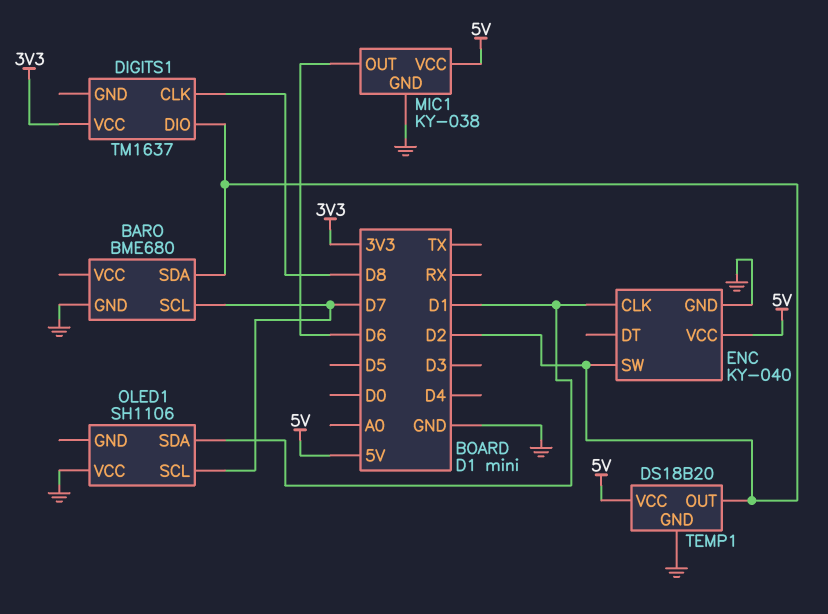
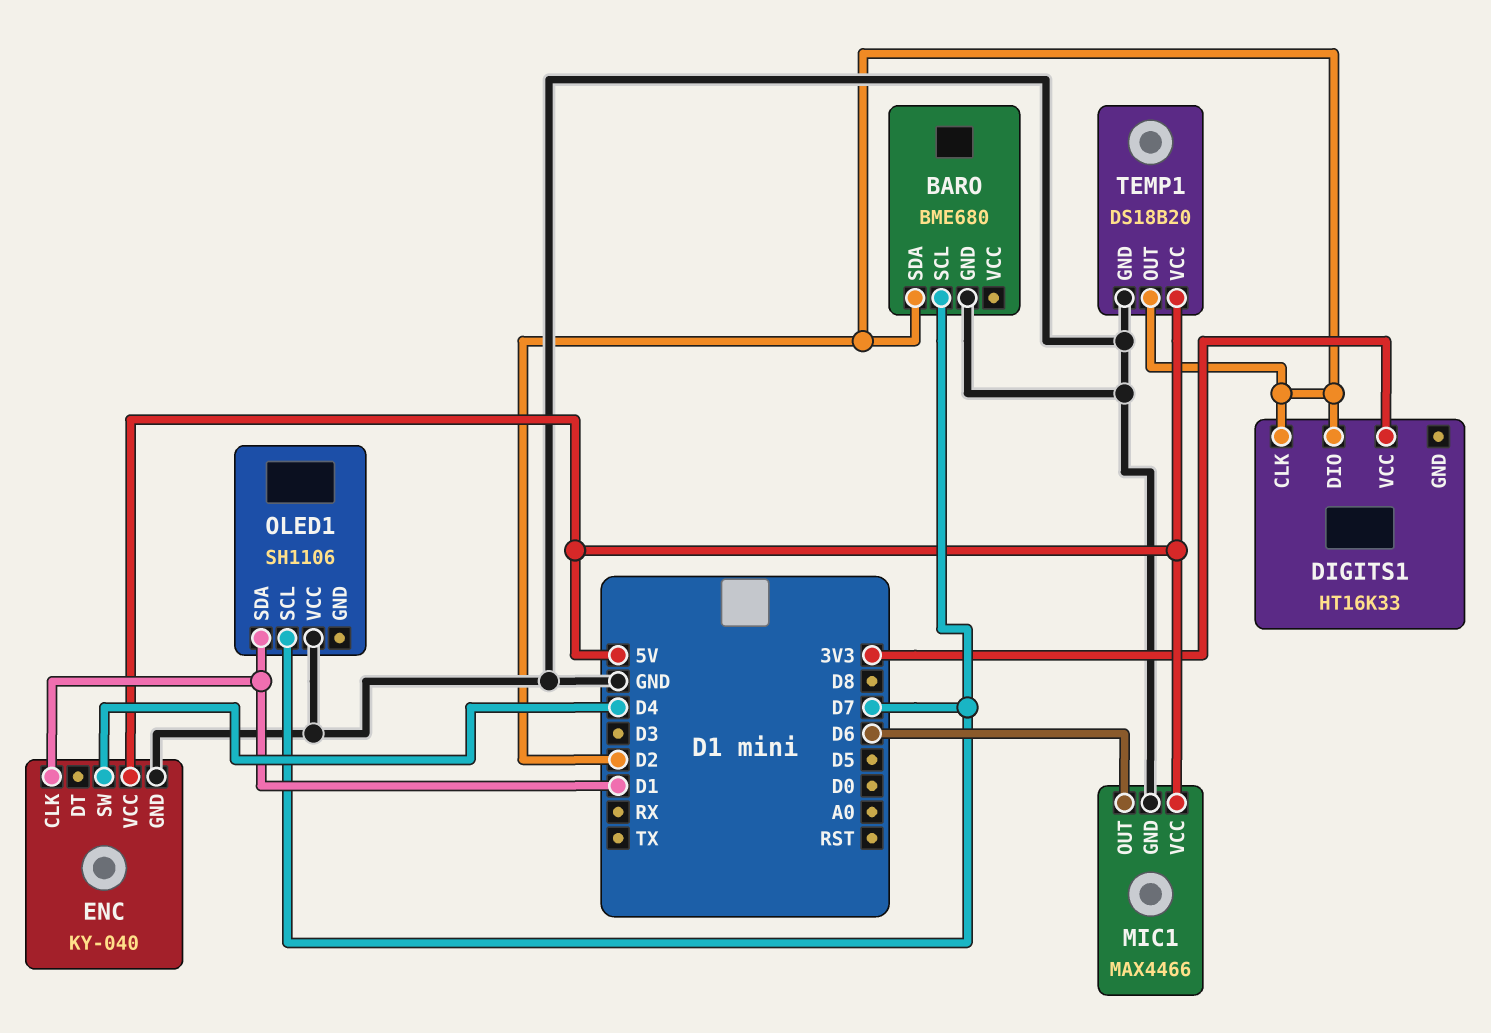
DIGITS1: TM1637 -> HT16K33
DIGITS1 pin CLK: D8 -> D2
ENC pin SW: D2 -> D4
MIC1: KY-038 -> MAX4466

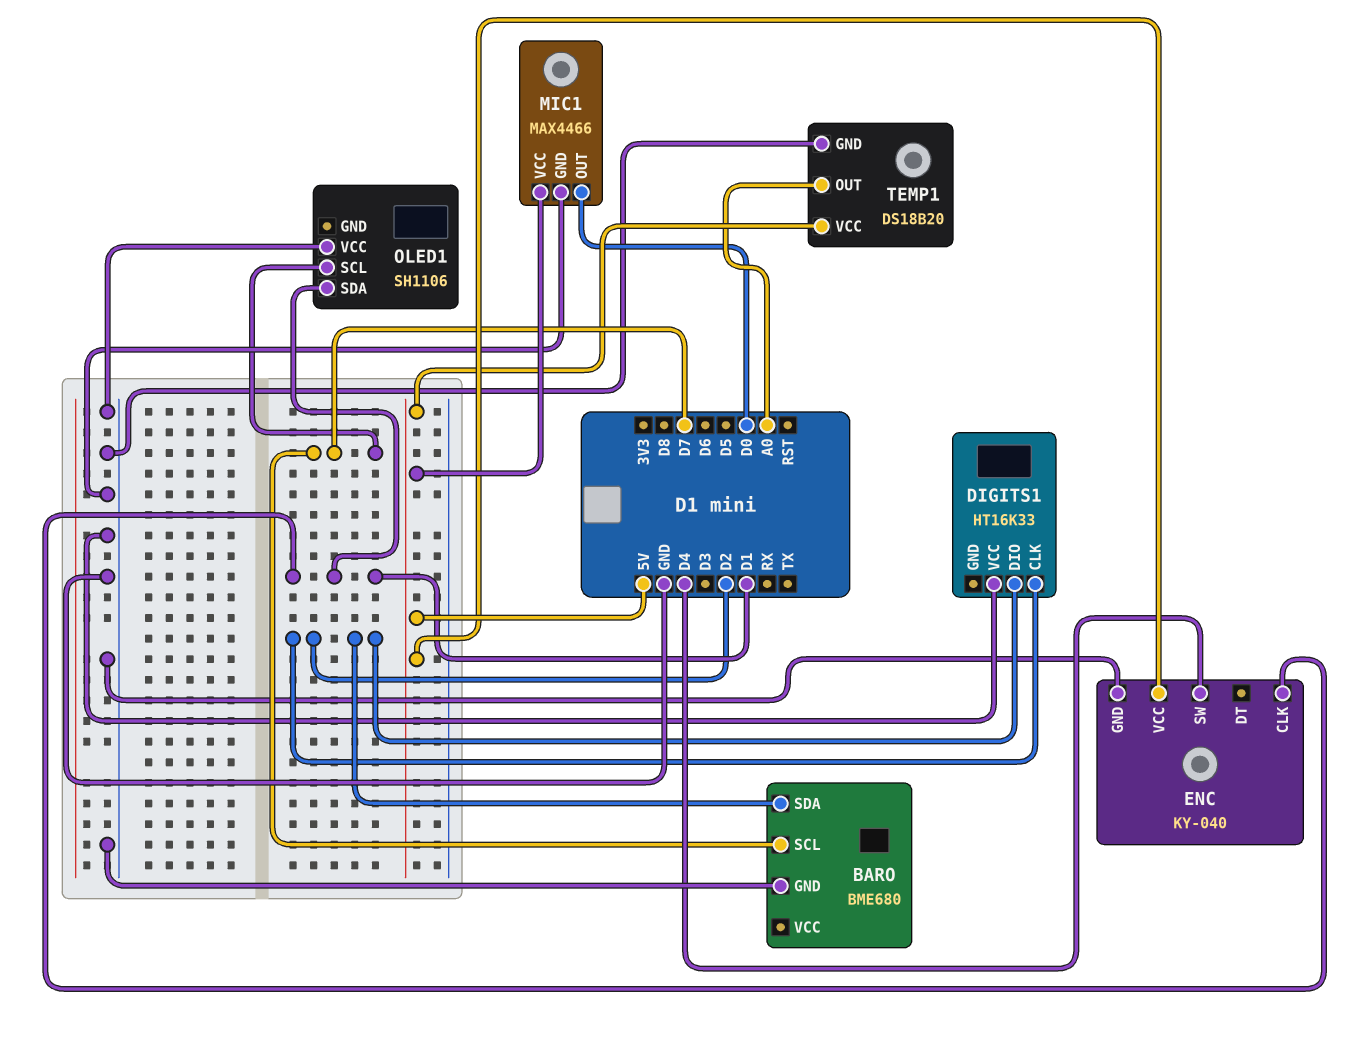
DIGITS1 pin VCC: 3V3 -> GND
MIC1 pin OUT: D6 -> D0
TEMP1 pin OUT: D2 -> A0

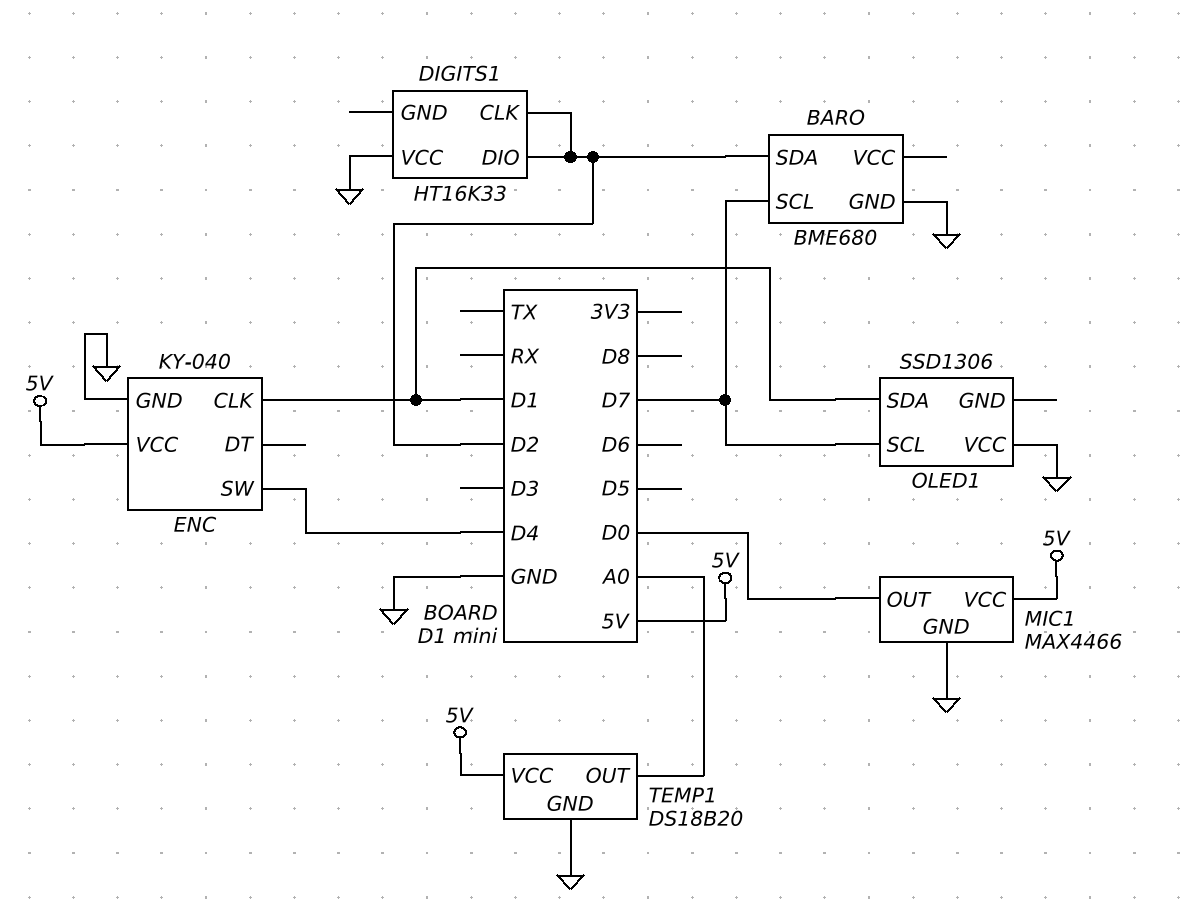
OLED1: SH1106 -> SSD1306

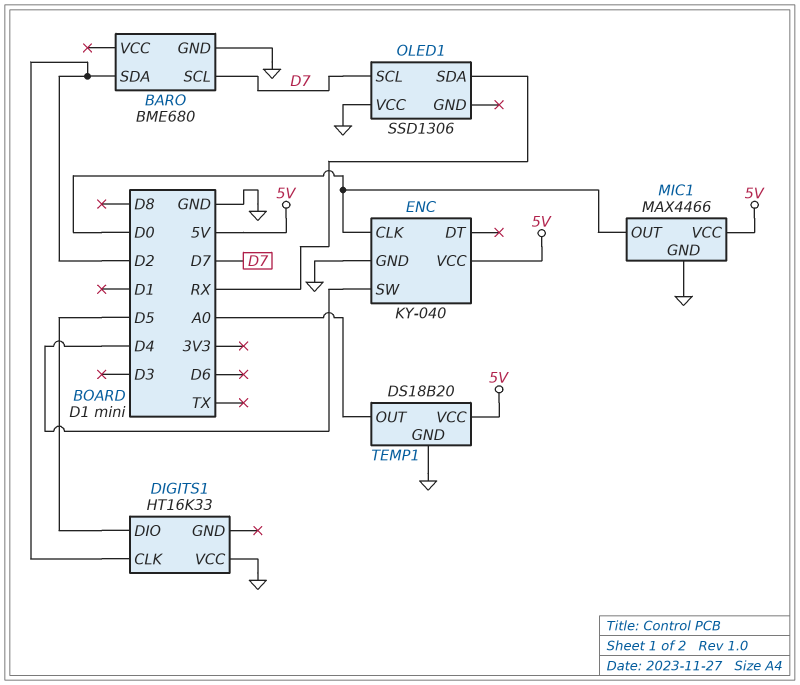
DIGITS1 pin DIO: D2 -> D5
ENC pin CLK: D1 -> D0
OLED1 pin SDA: D1 -> RX

